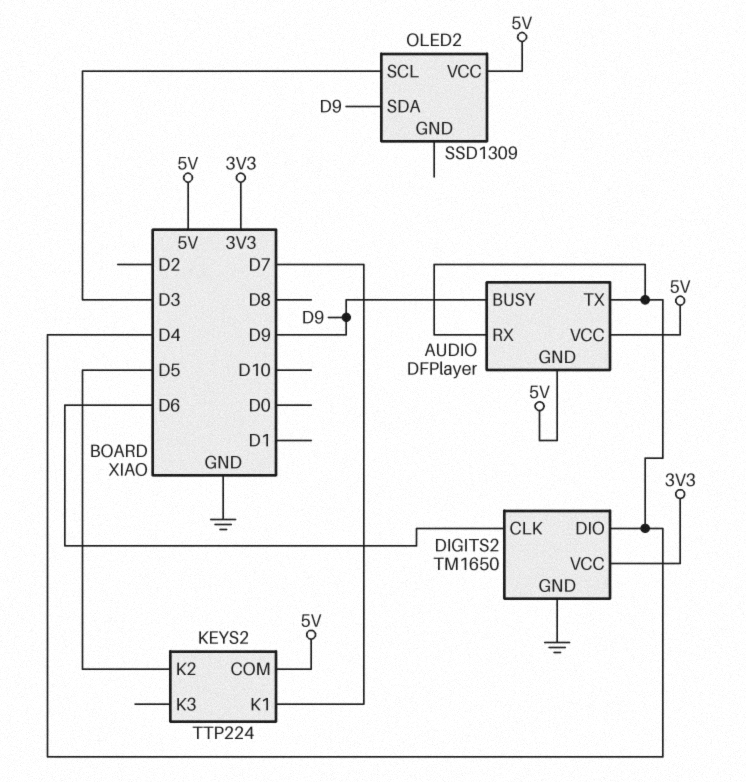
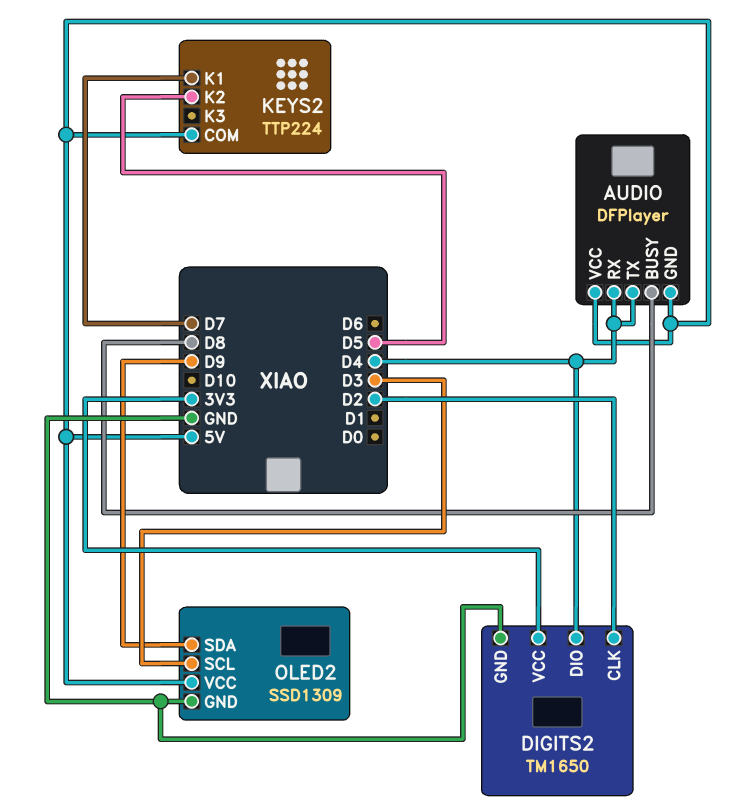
AUDIO pin BUSY: D9 -> D8
DIGITS2 pin CLK: D6 -> D2
OLED2 pin GND: none -> GND

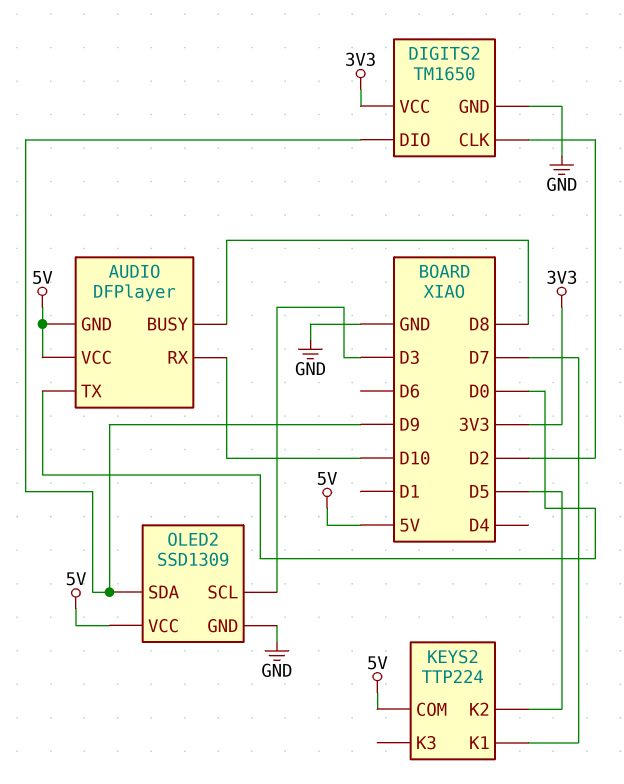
AUDIO pin RX: D4 -> D10
AUDIO pin TX: D4 -> D0
DIGITS2 pin DIO: D4 -> D9

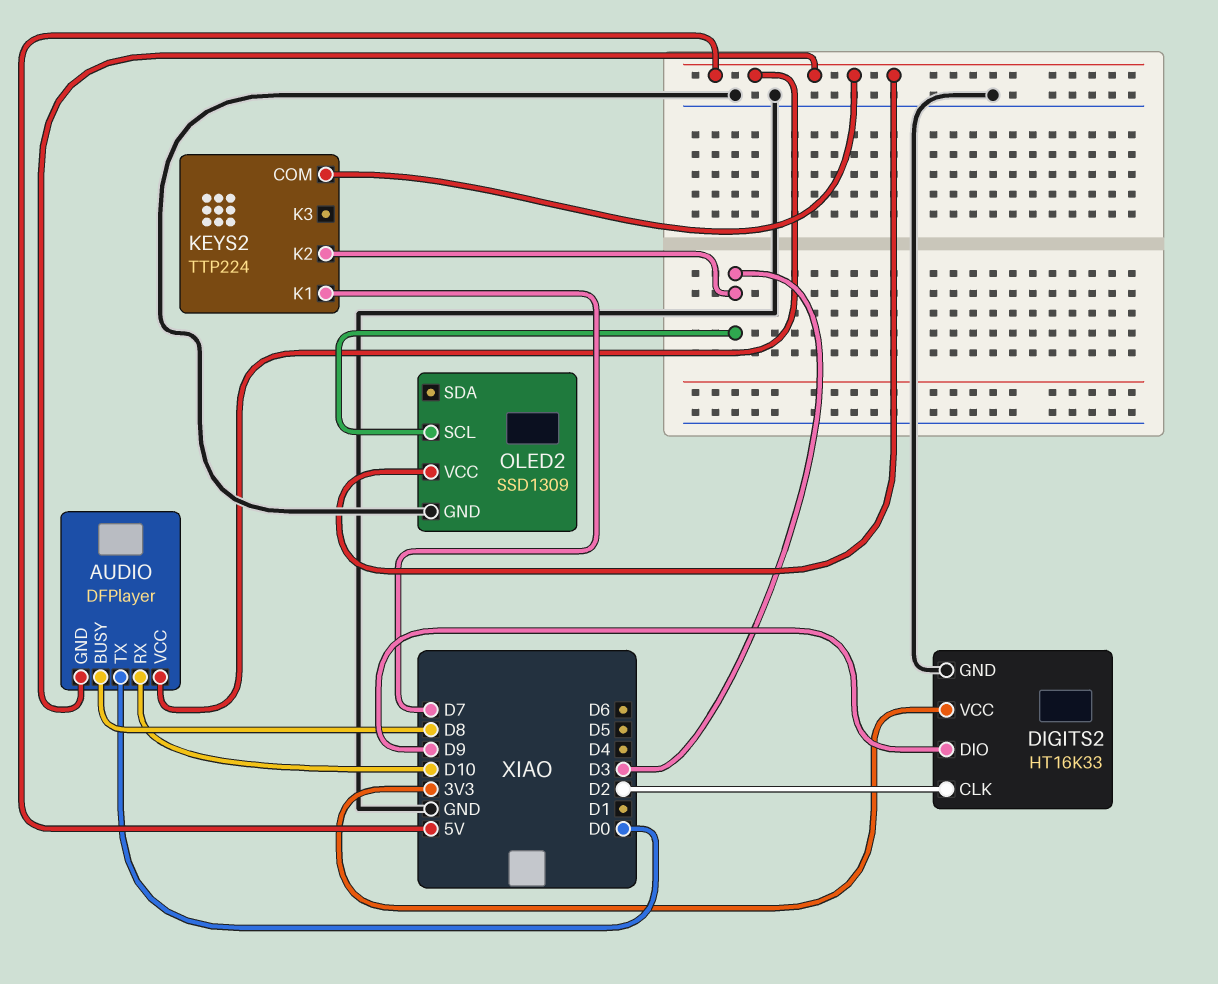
DIGITS2: TM1650 -> HT16K33
KEYS2 pin K2: D5 -> D3
OLED2 pin SDA: D9 -> none

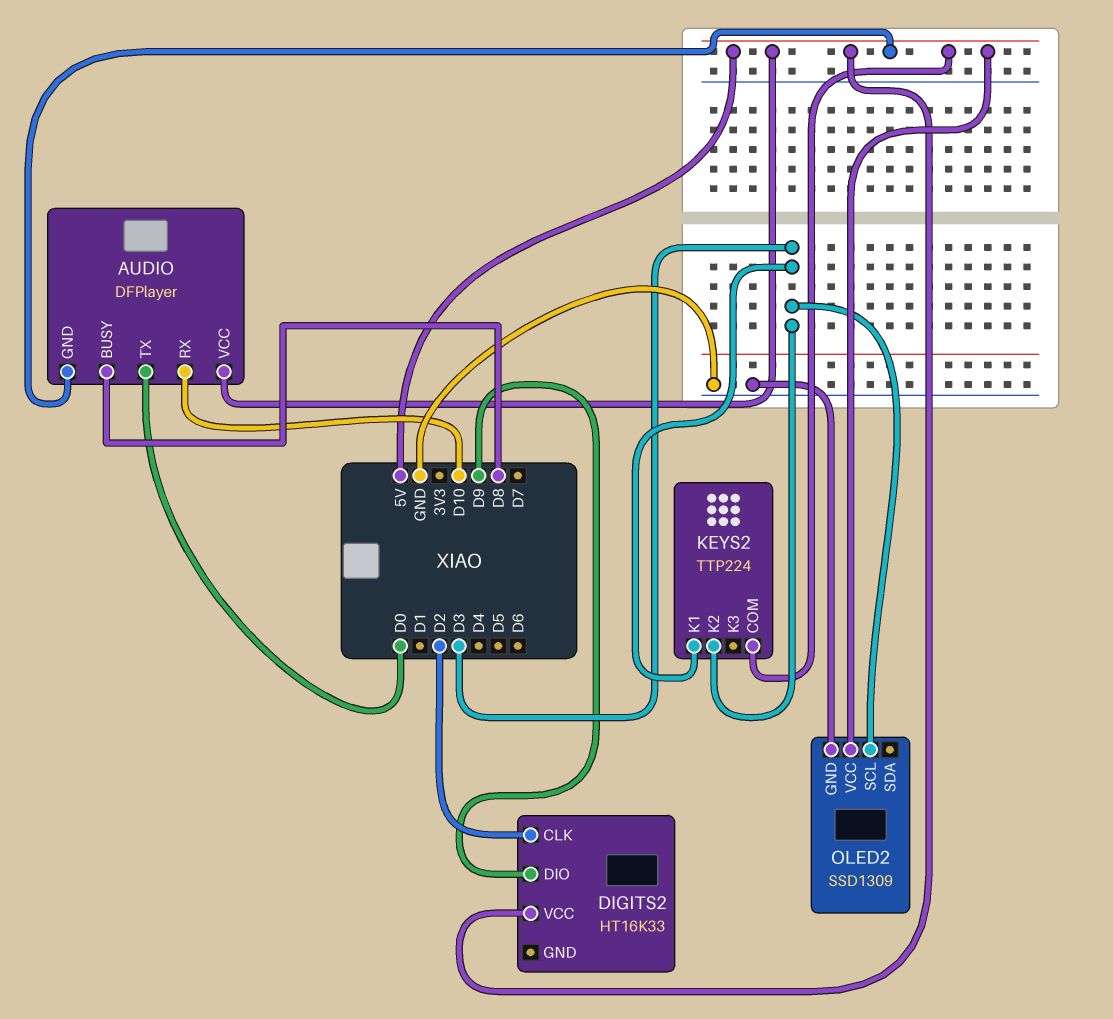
DIGITS2 pin GND: GND -> none
DIGITS2 pin VCC: 3V3 -> 5V
KEYS2 pin K1: D7 -> D3

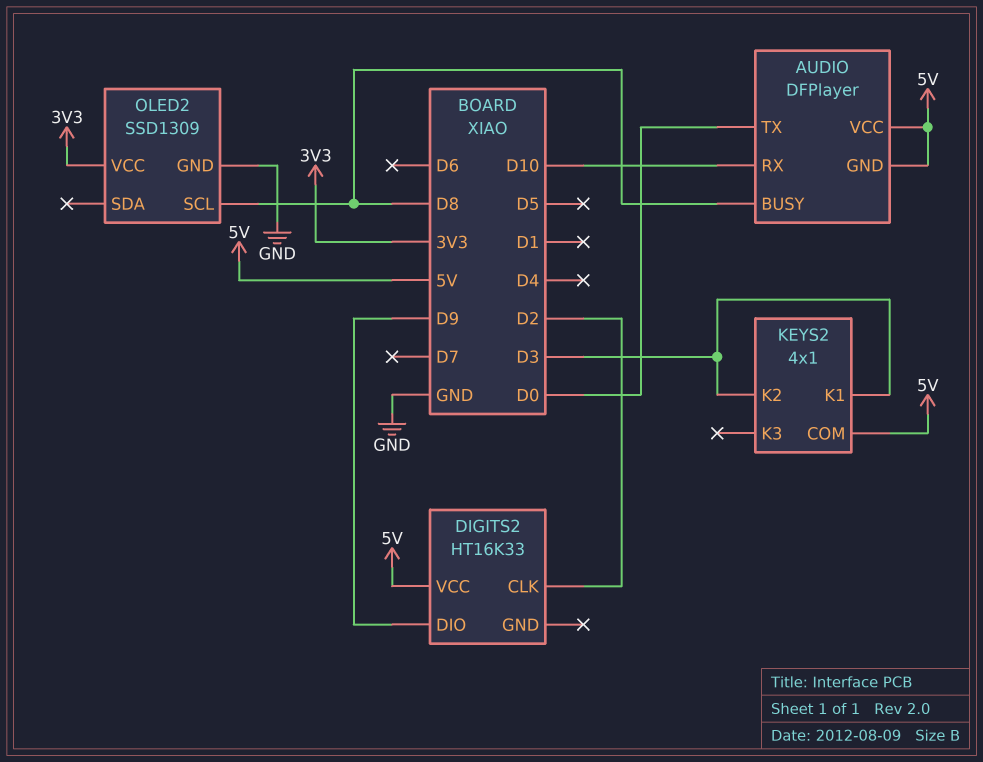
KEYS2: TTP224 -> 4x1
OLED2 pin SCL: D3 -> D8
OLED2 pin VCC: 5V -> 3V3

